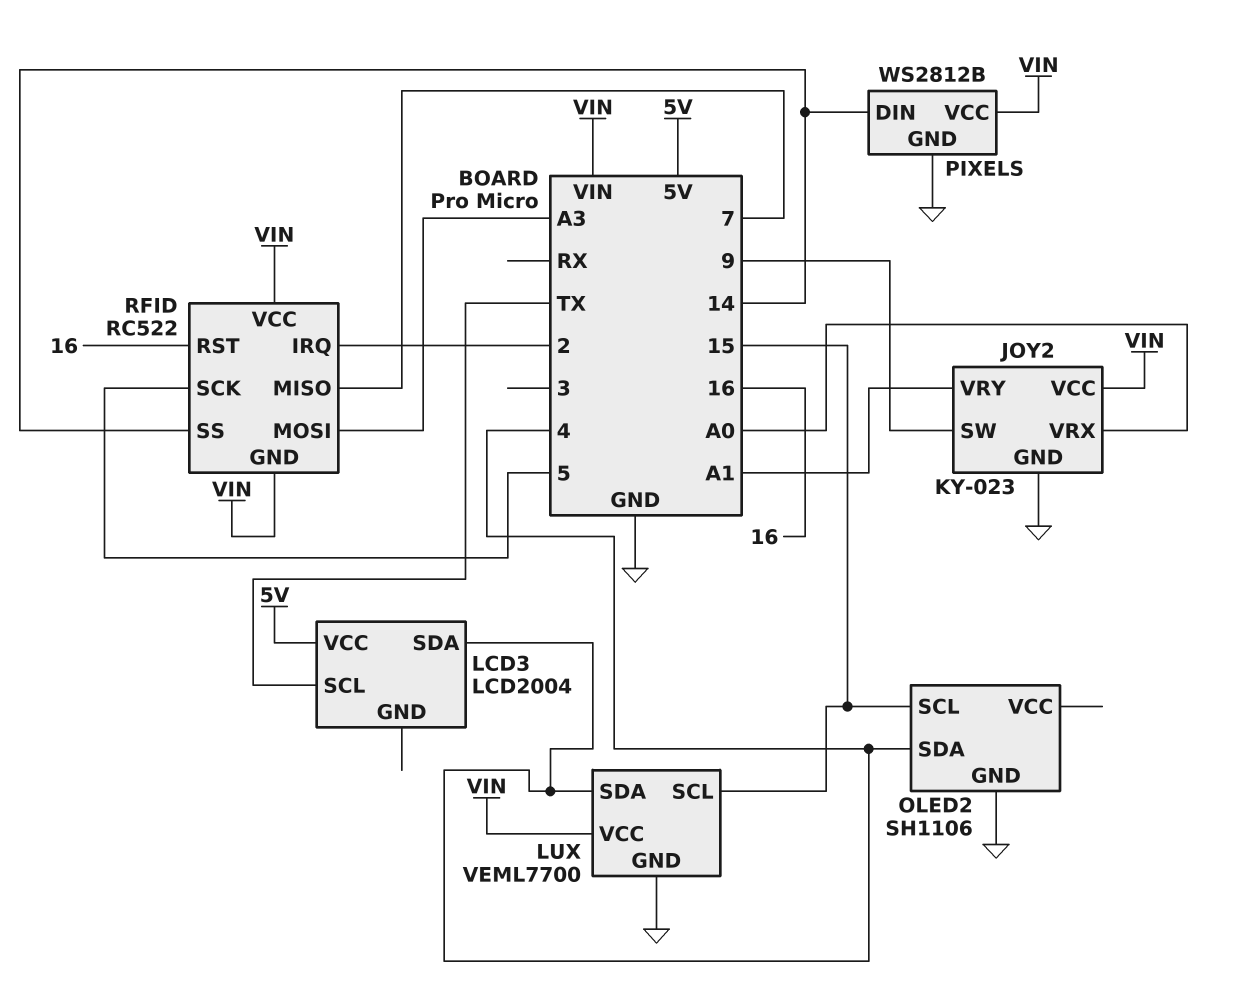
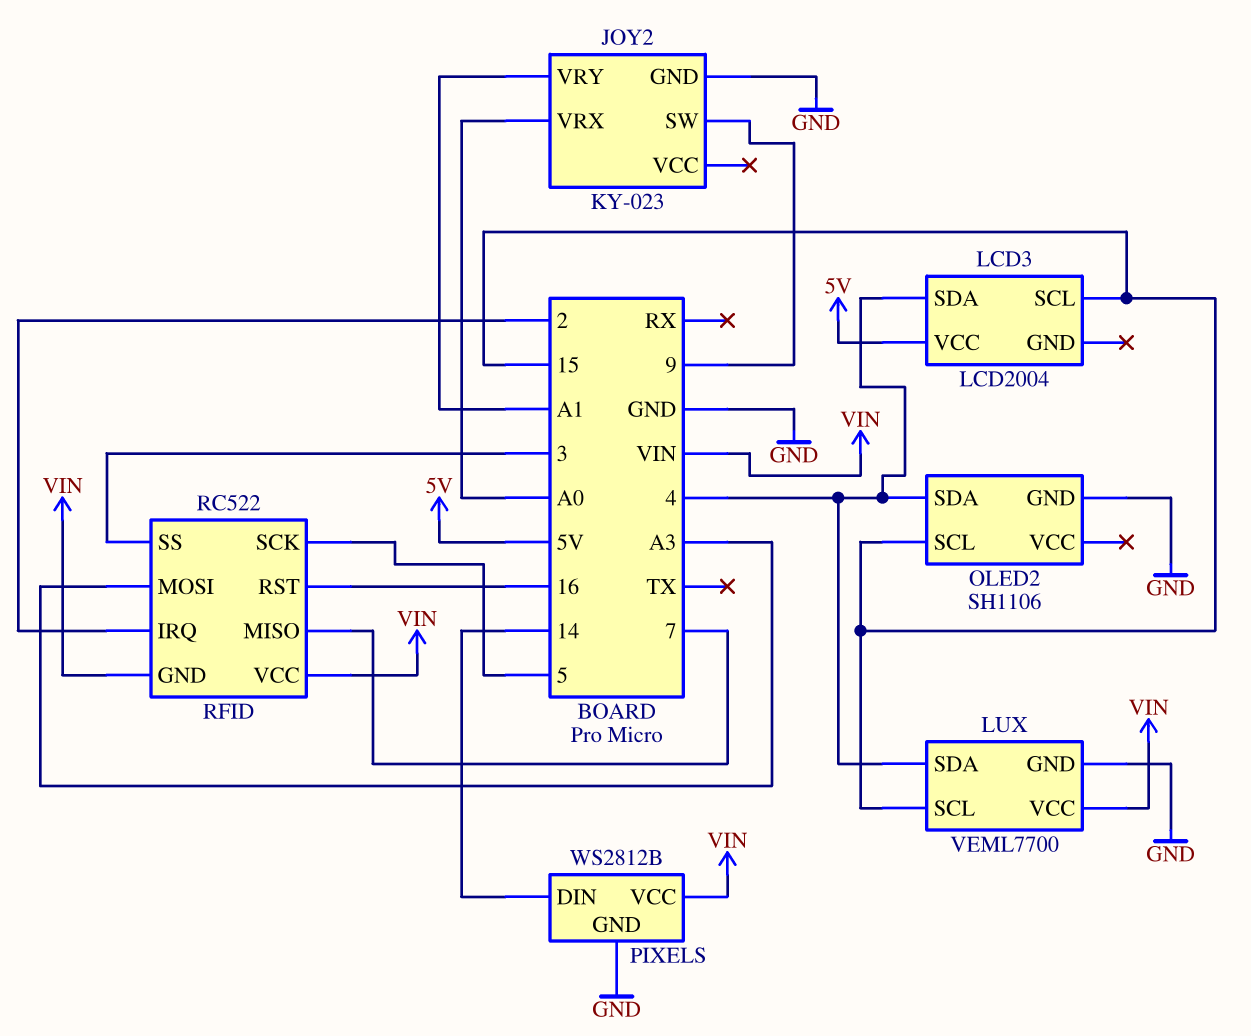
JOY2 pin VCC: VIN -> none
LCD3 pin SCL: TX -> 15
RFID pin SS: 14 -> 3

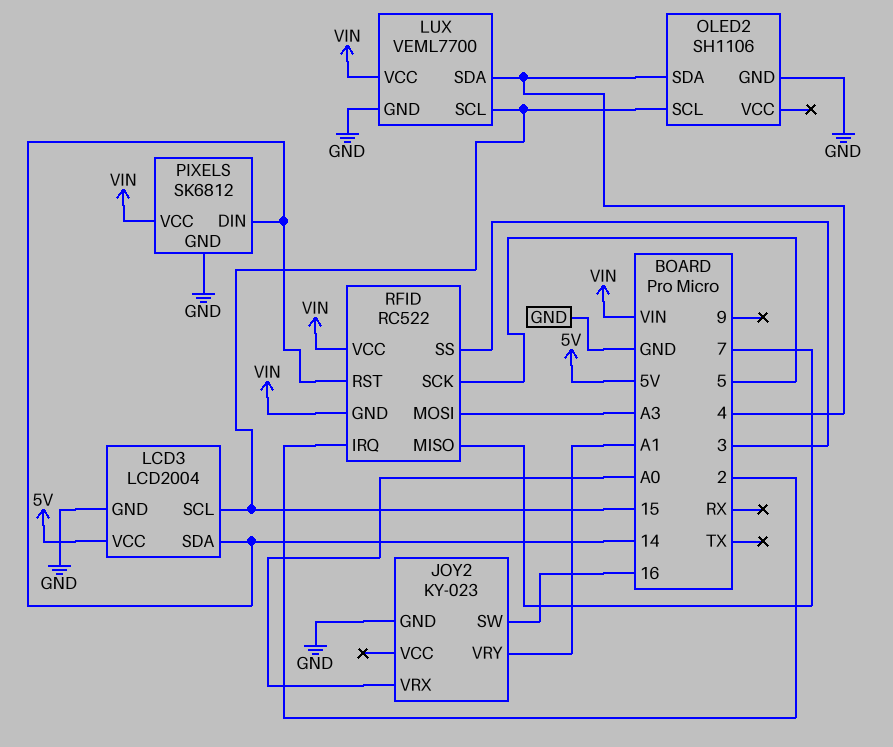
JOY2 pin SW: 9 -> 16
LCD3 pin GND: none -> GND
LCD3 pin SDA: 4 -> 14
PIXELS: WS2812B -> SK6812
RFID pin RST: 16 -> 14

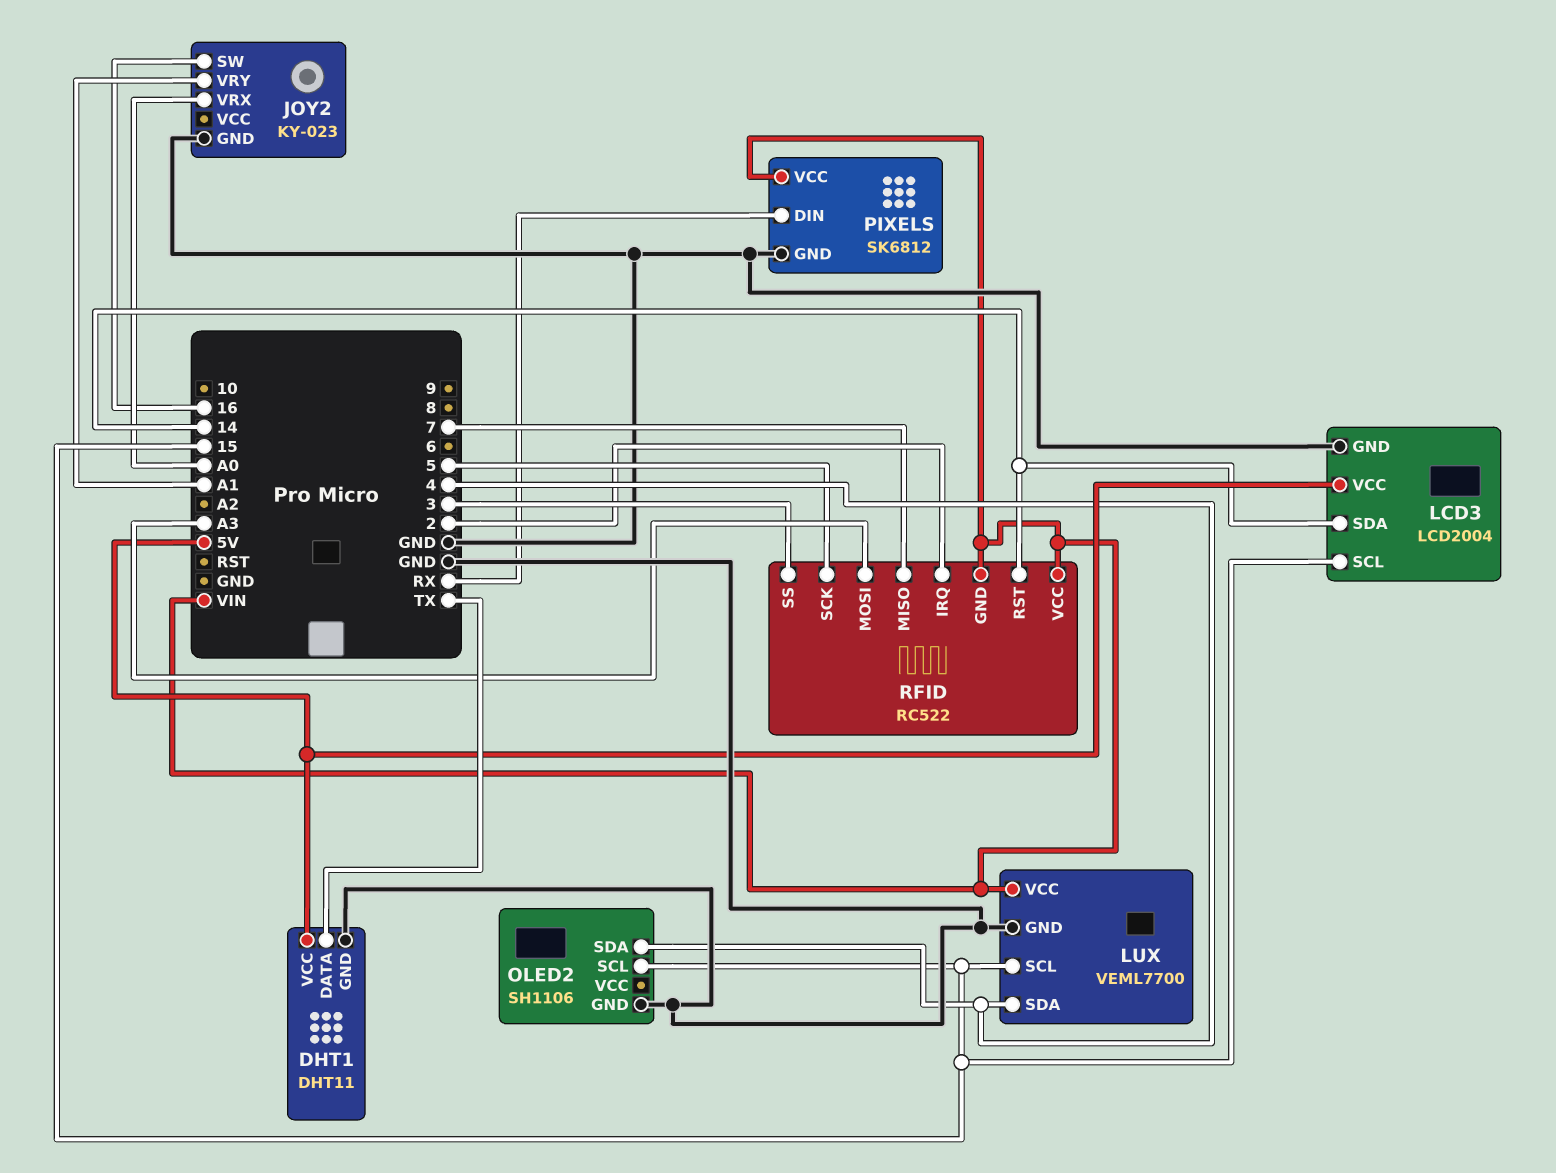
DHT1: none -> DHT11
DHT1 pin DATA: none -> TX
DHT1 pin GND: none -> GND
DHT1 pin VCC: none -> 5V
PIXELS pin DIN: 14 -> RX

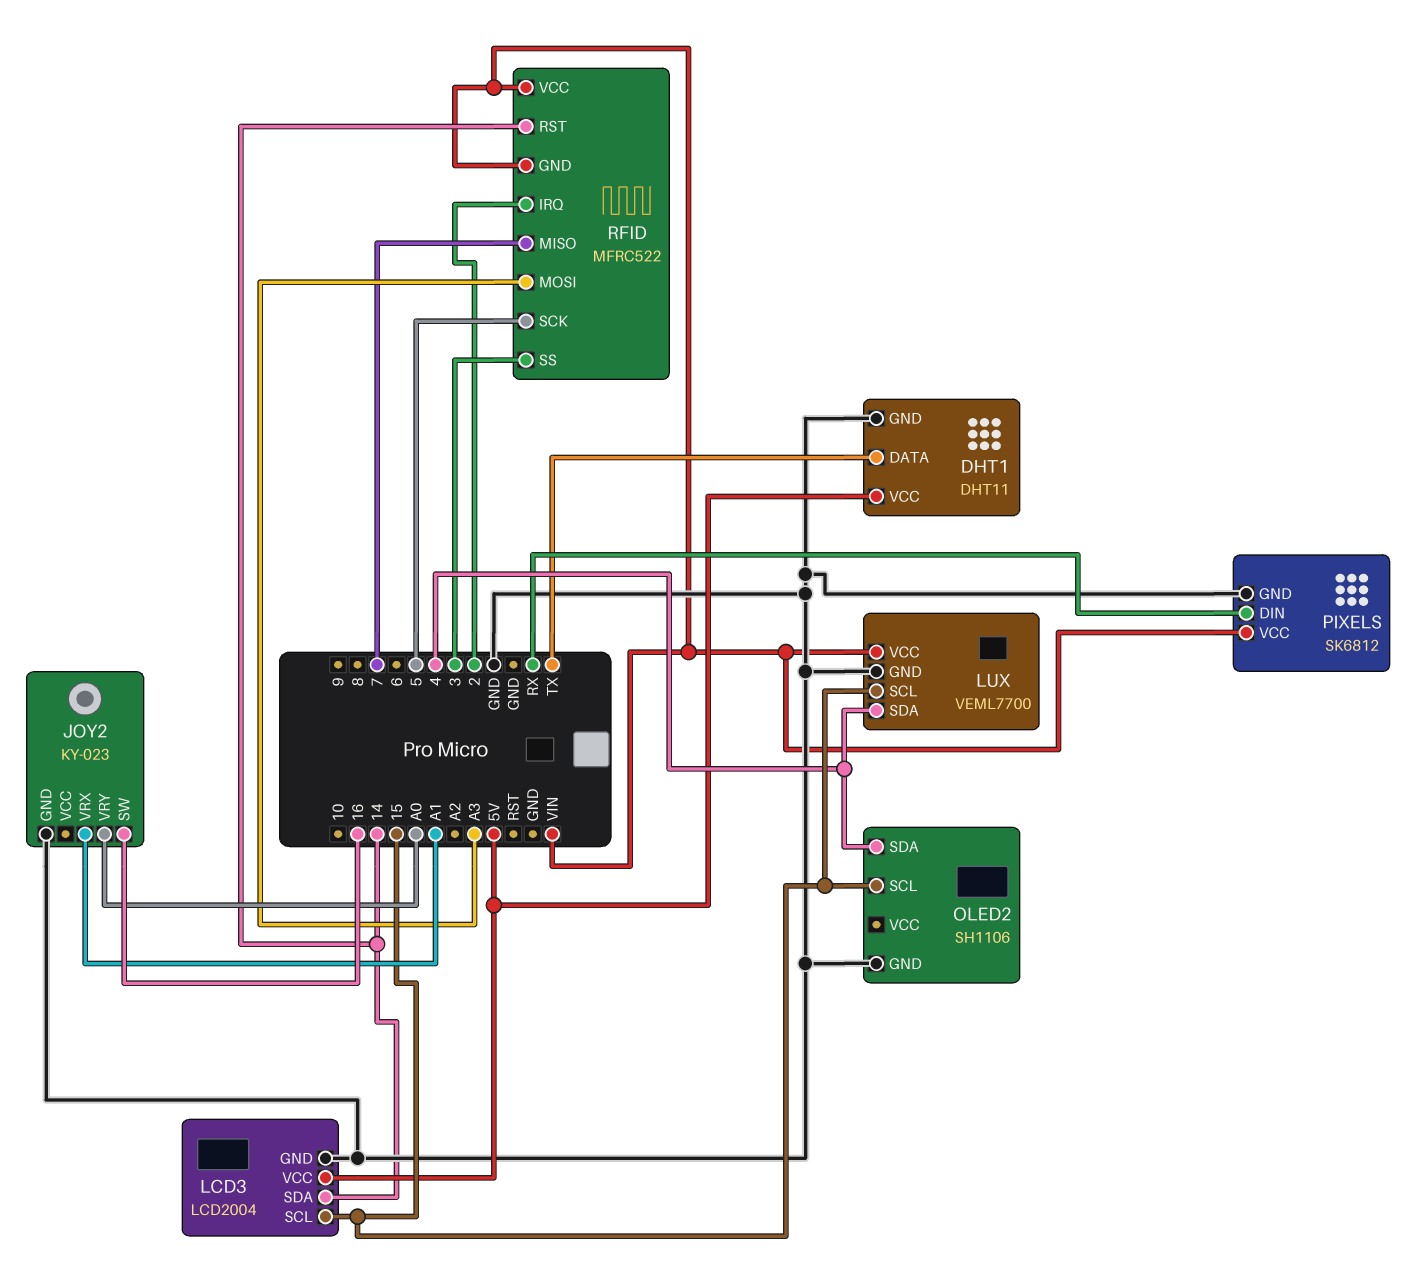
JOY2 pin VRX: A0 -> A1
JOY2 pin VRY: A1 -> A0
RFID: RC522 -> MFRC522

